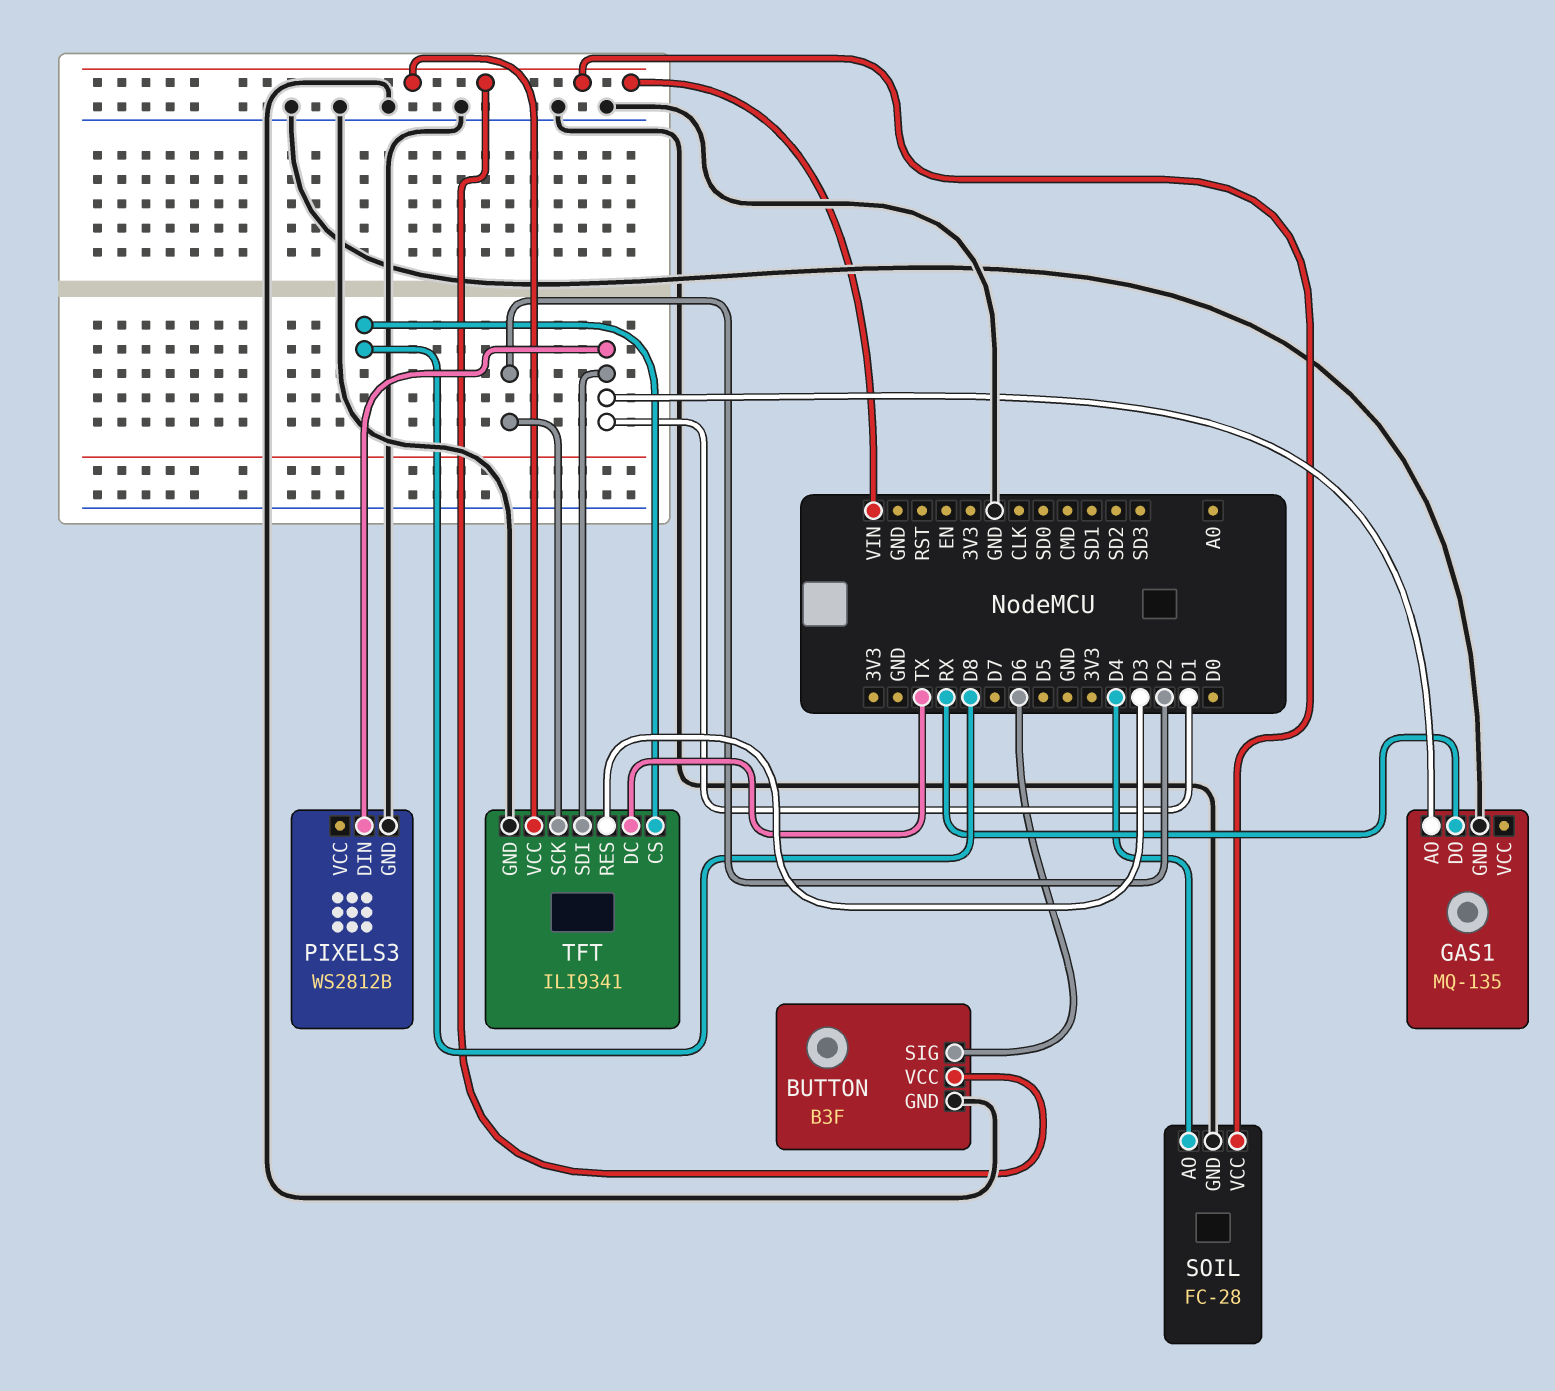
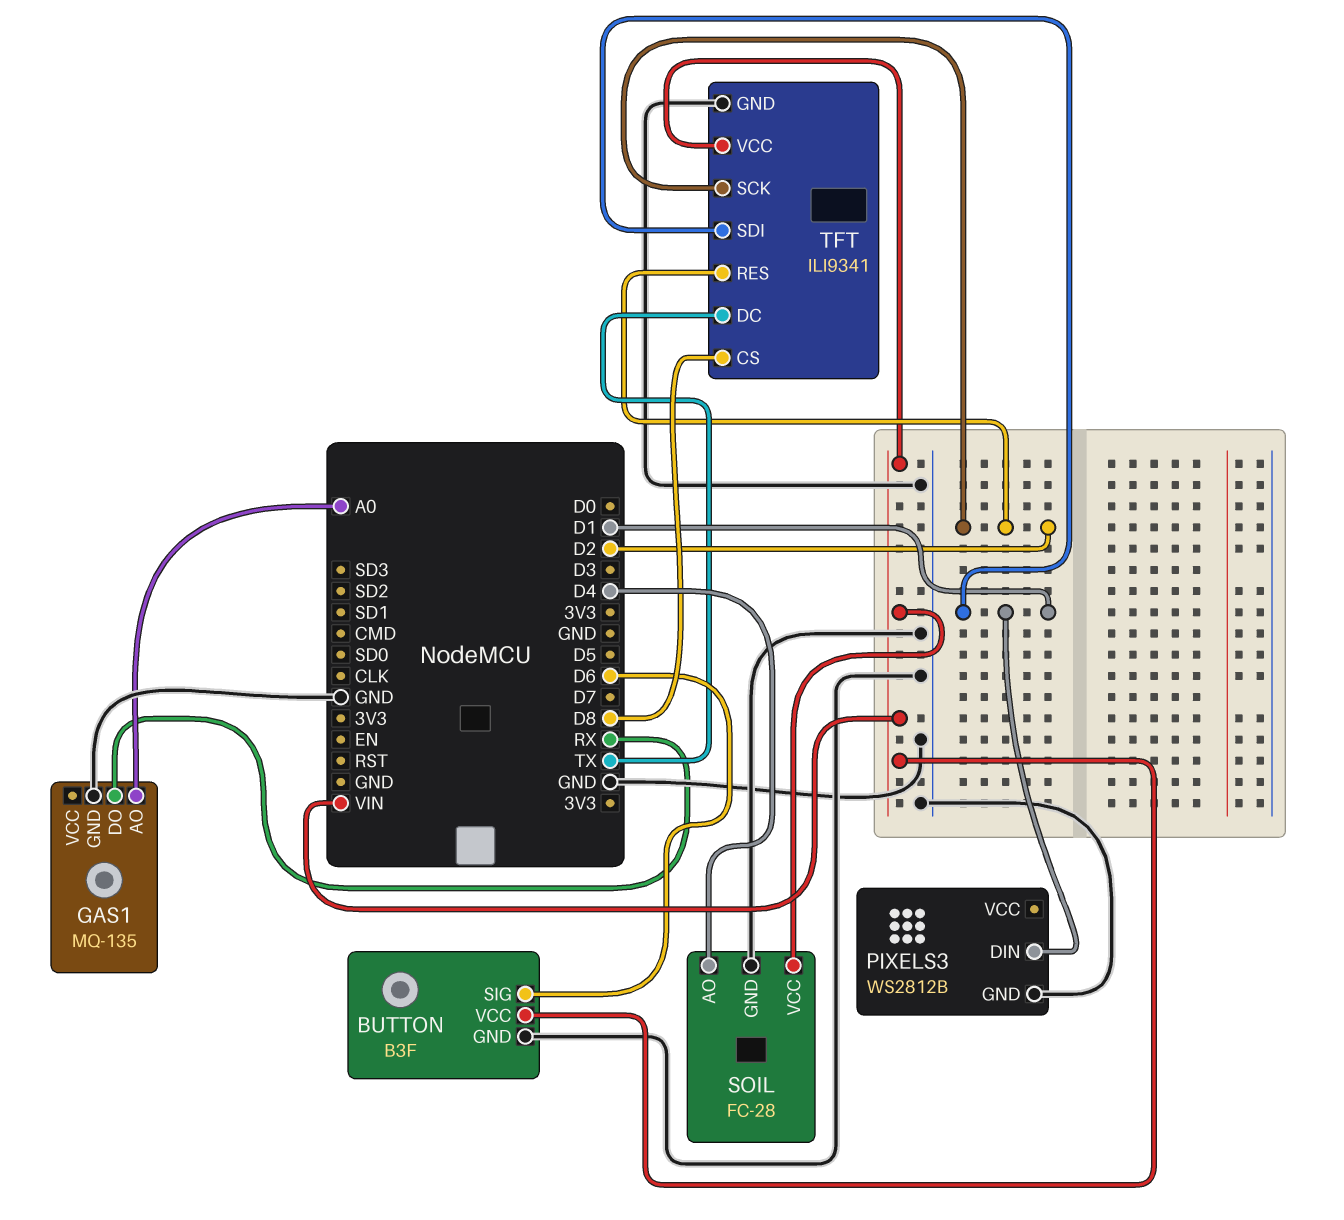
GAS1 pin AO: D1 -> A0
TFT pin RES: D3 -> D2

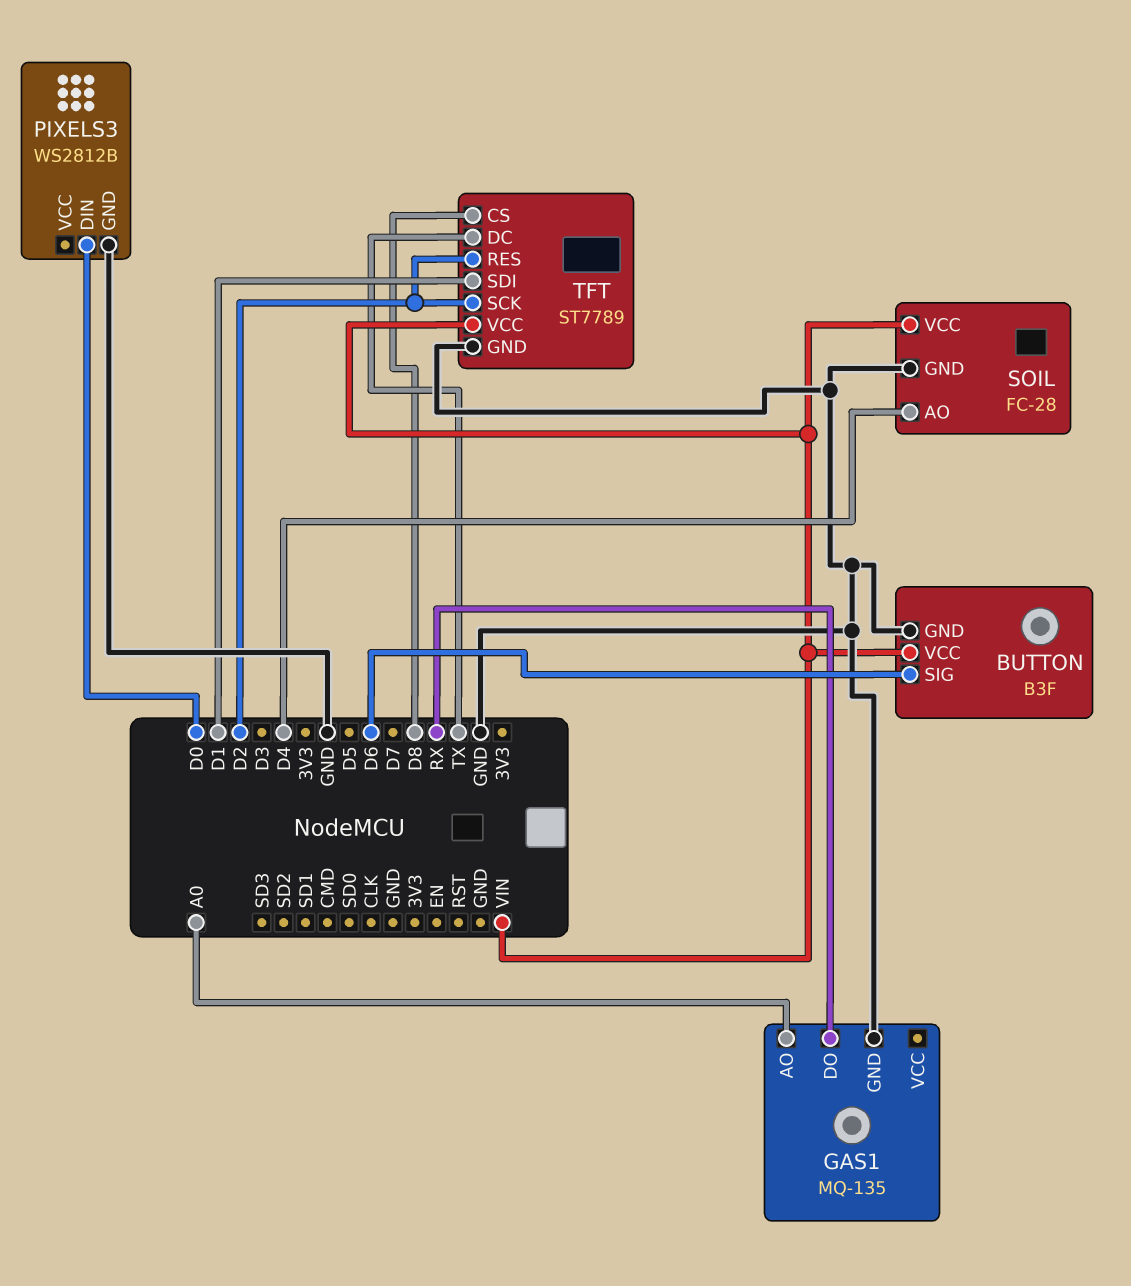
PIXELS3 pin DIN: D1 -> D0
TFT: ILI9341 -> ST7789

